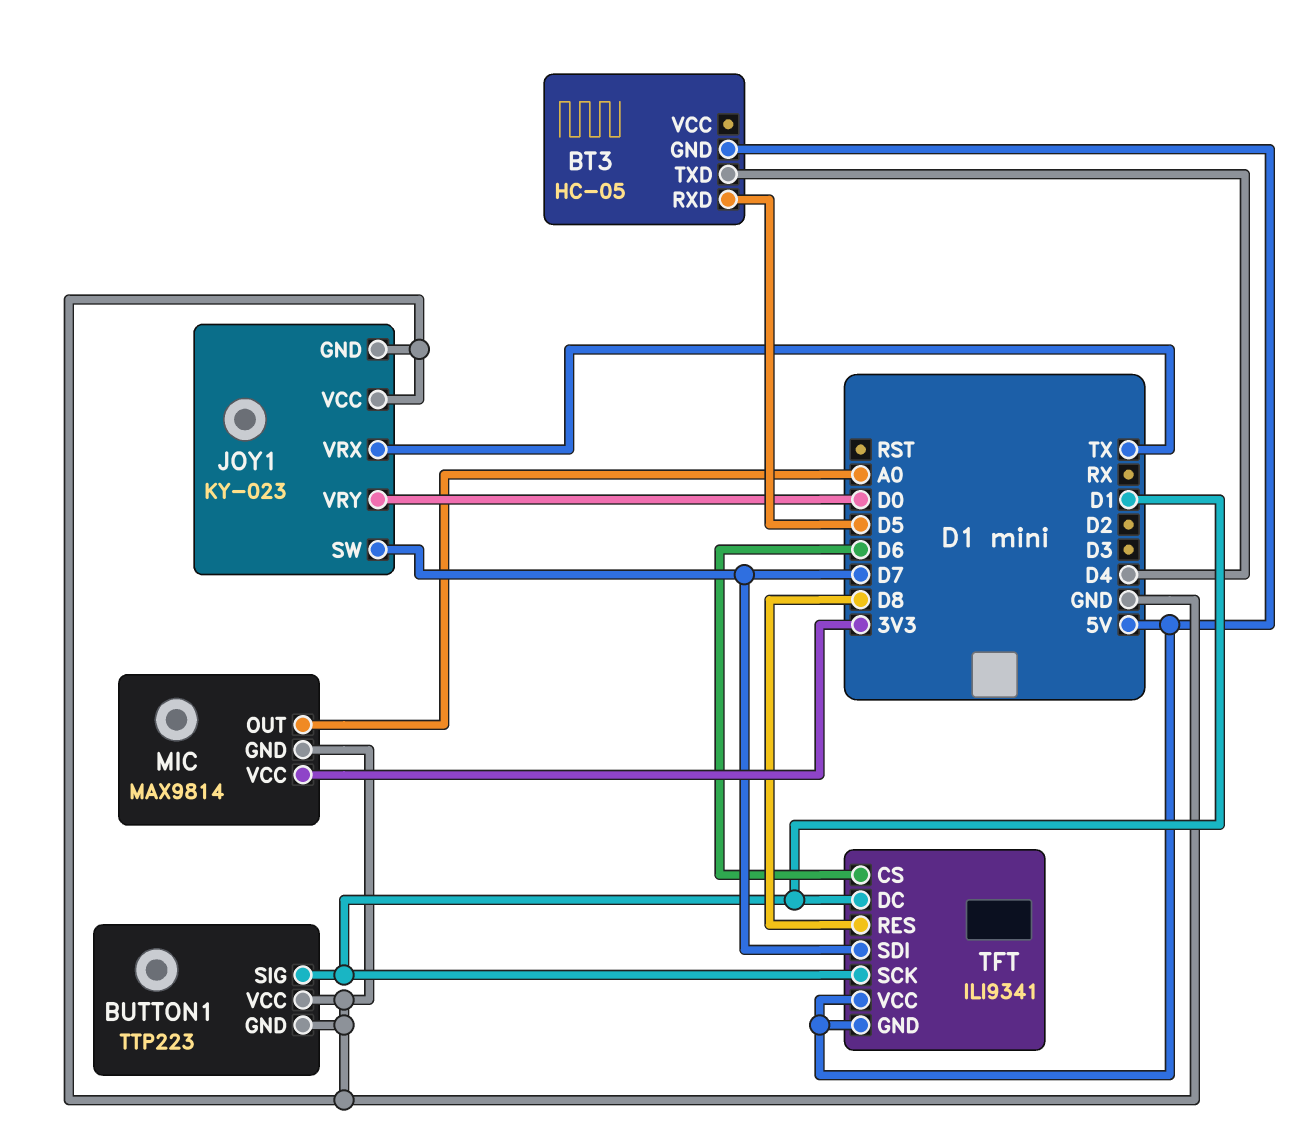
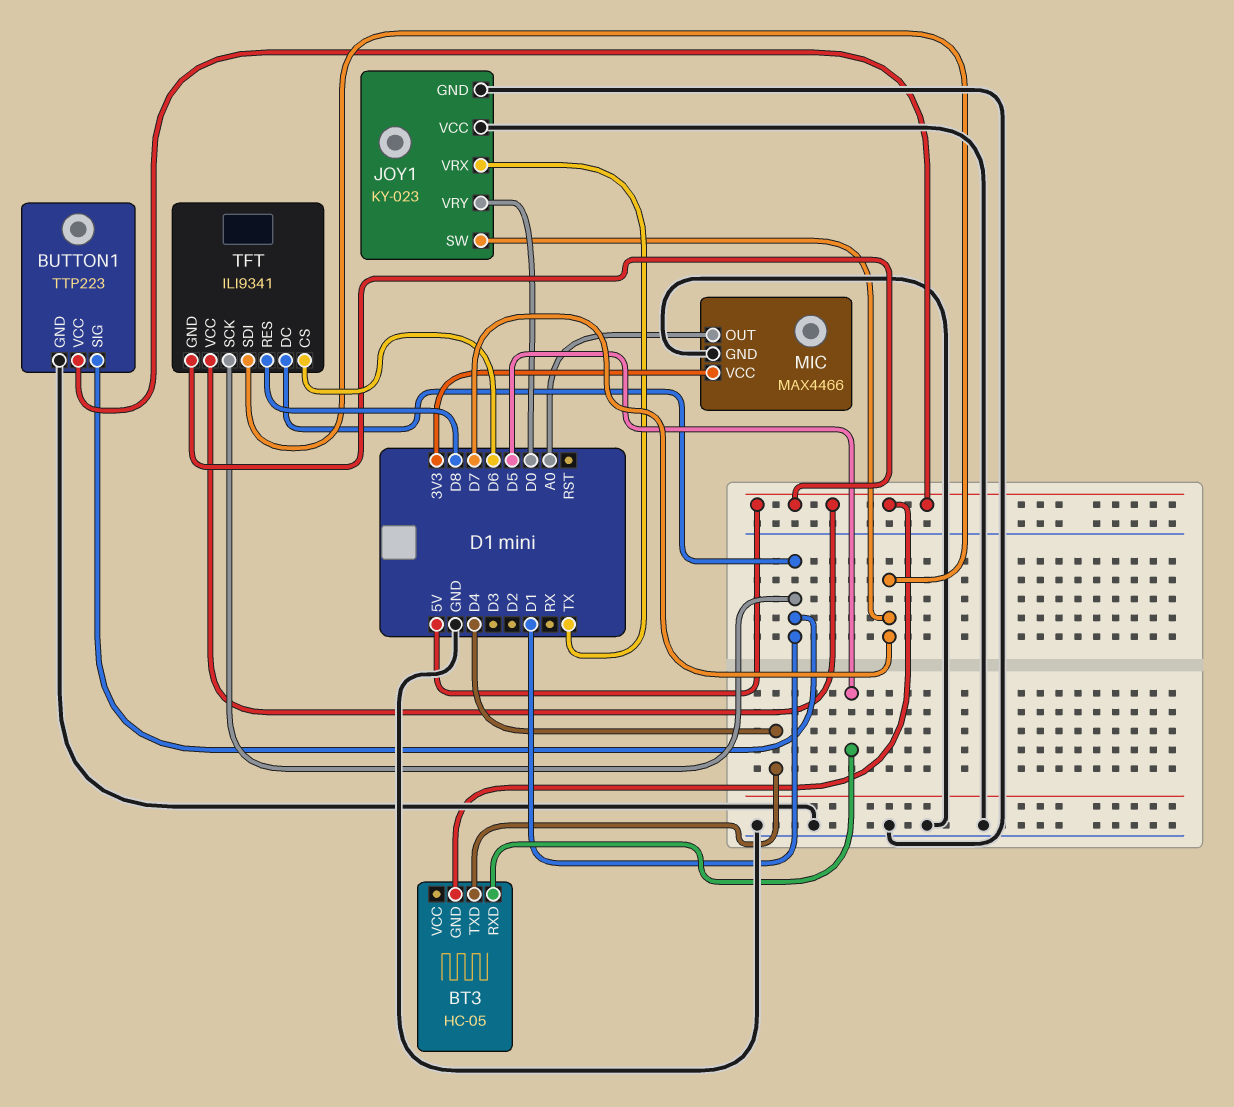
BUTTON1 pin VCC: GND -> 5V
MIC: MAX9814 -> MAX4466

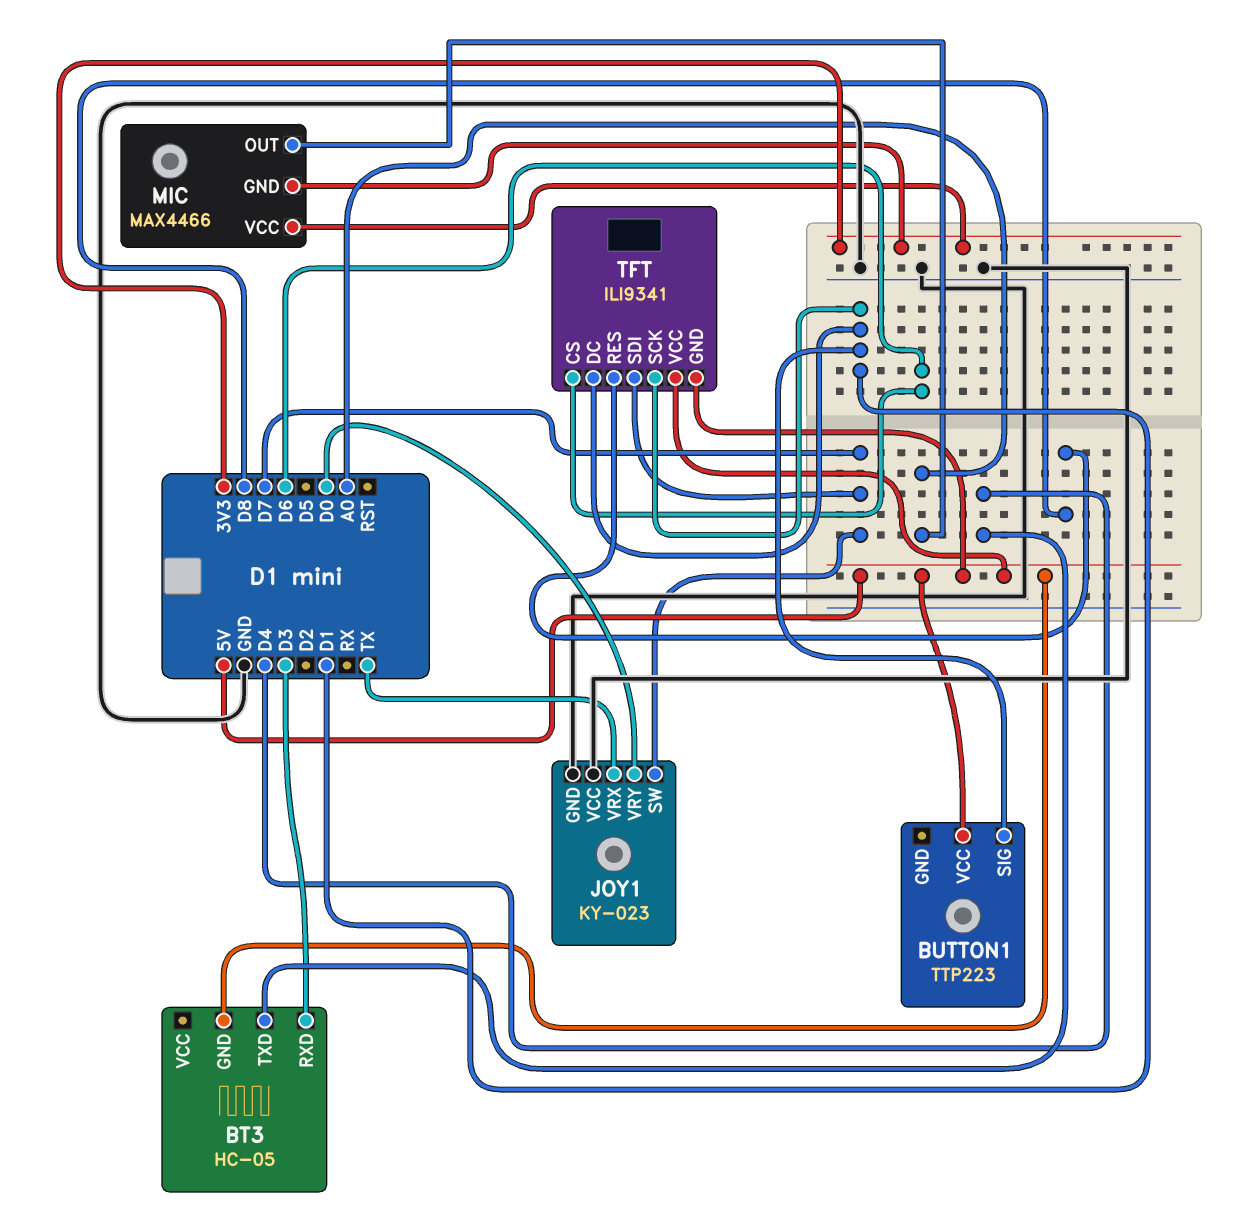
BT3 pin RXD: D5 -> D3
BUTTON1 pin GND: GND -> none
MIC pin GND: GND -> 3V3

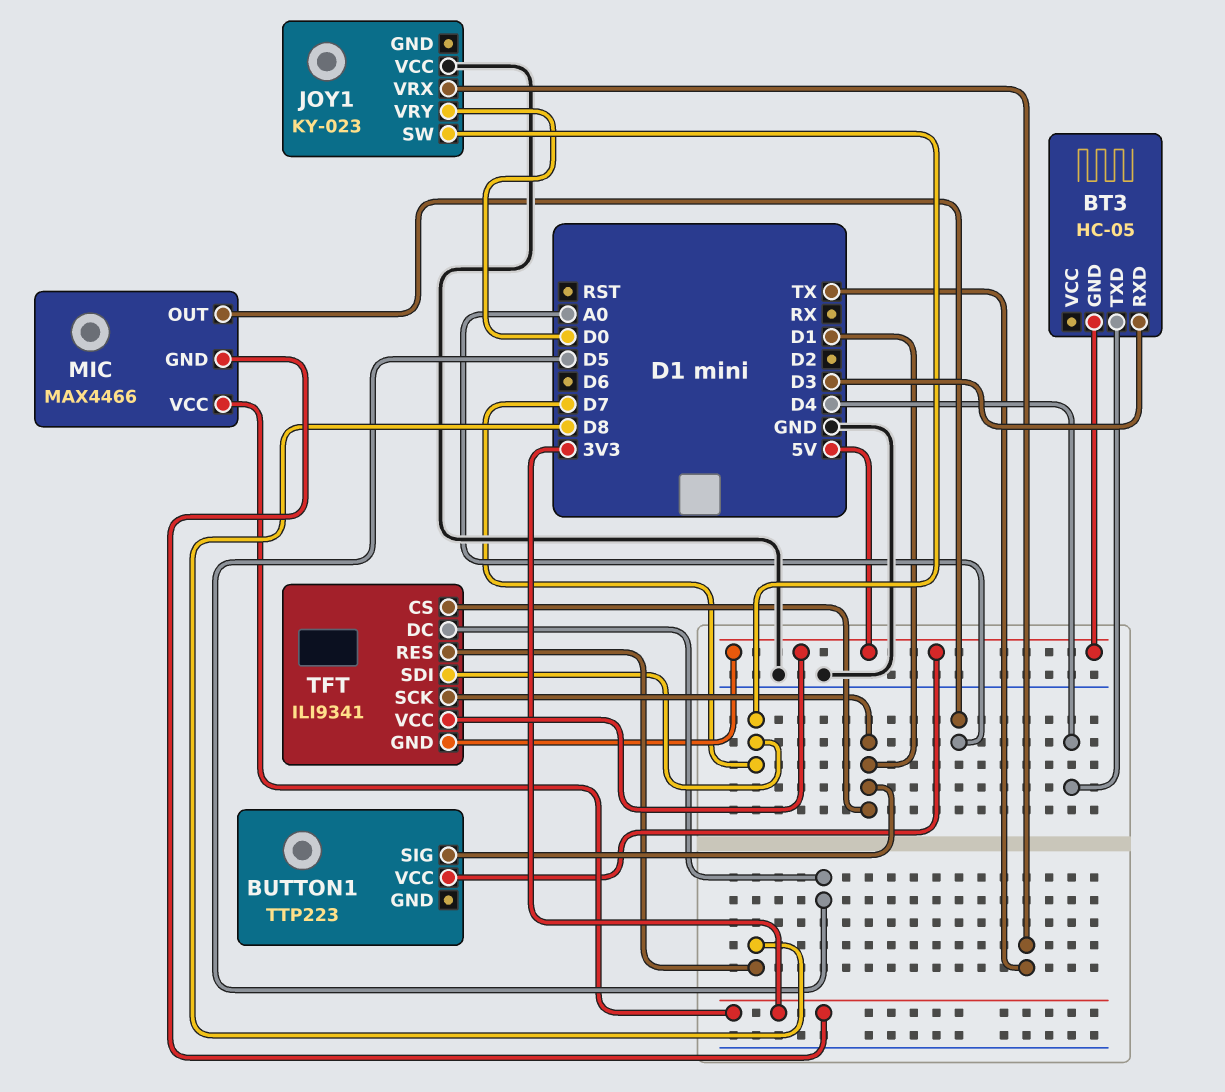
JOY1 pin GND: GND -> none
TFT pin CS: D6 -> D1
TFT pin DC: D1 -> D5

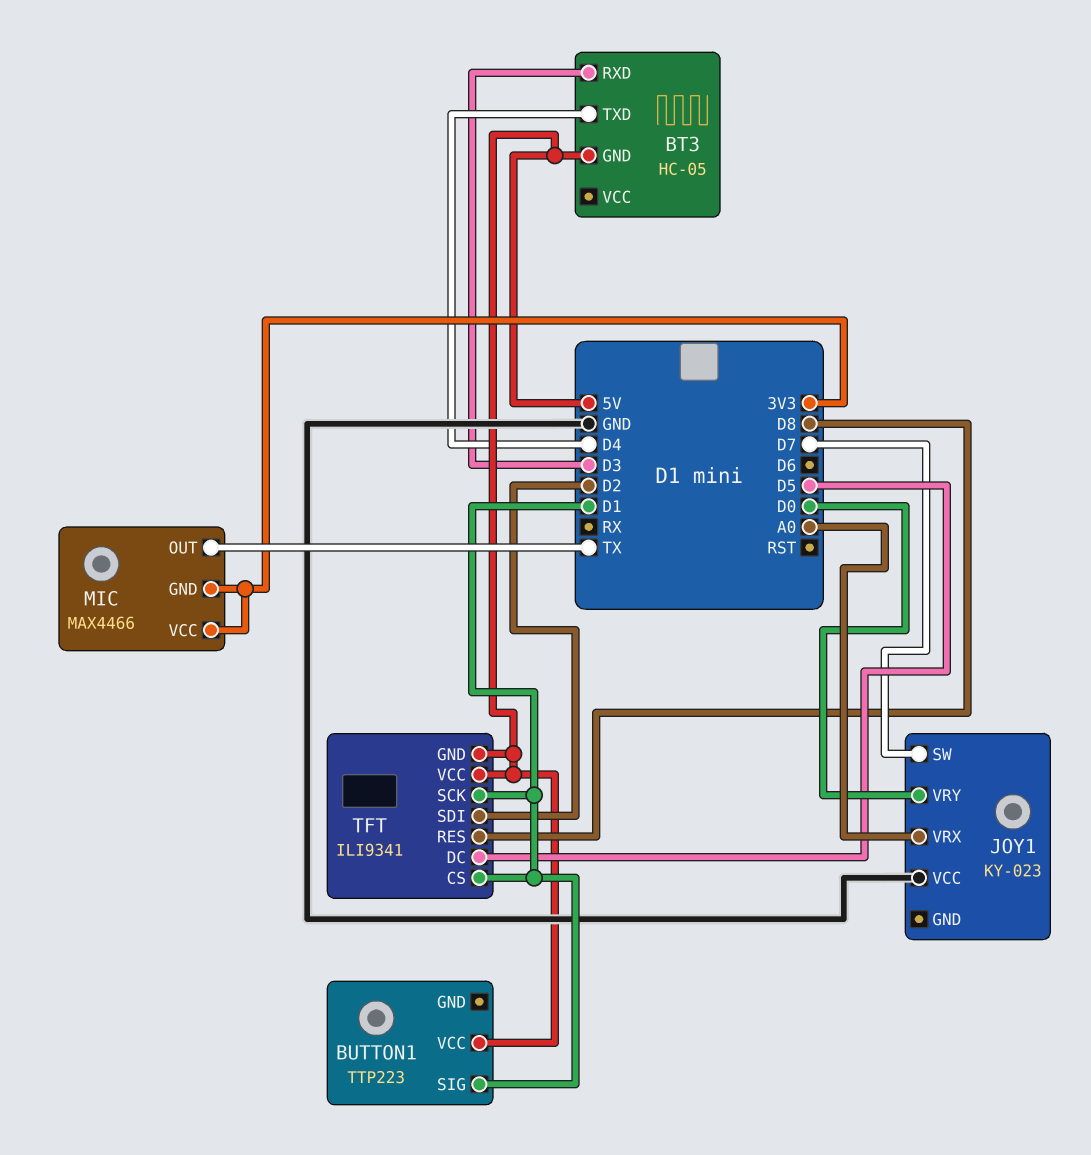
JOY1 pin VRX: TX -> A0
MIC pin OUT: A0 -> TX
TFT pin SDI: D7 -> D2

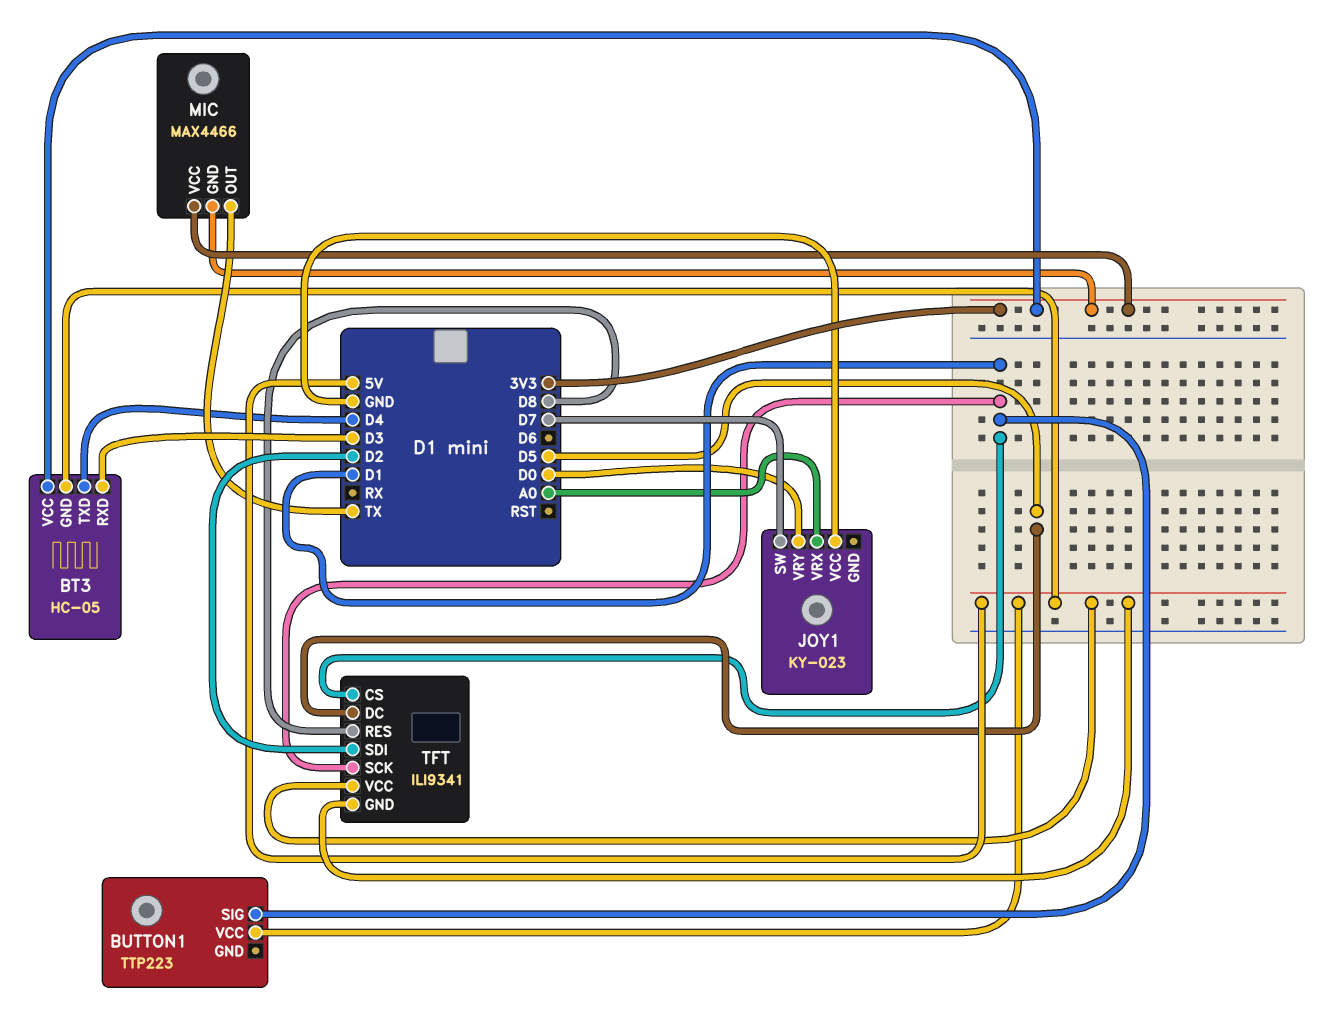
BT3 pin VCC: none -> 3V3

